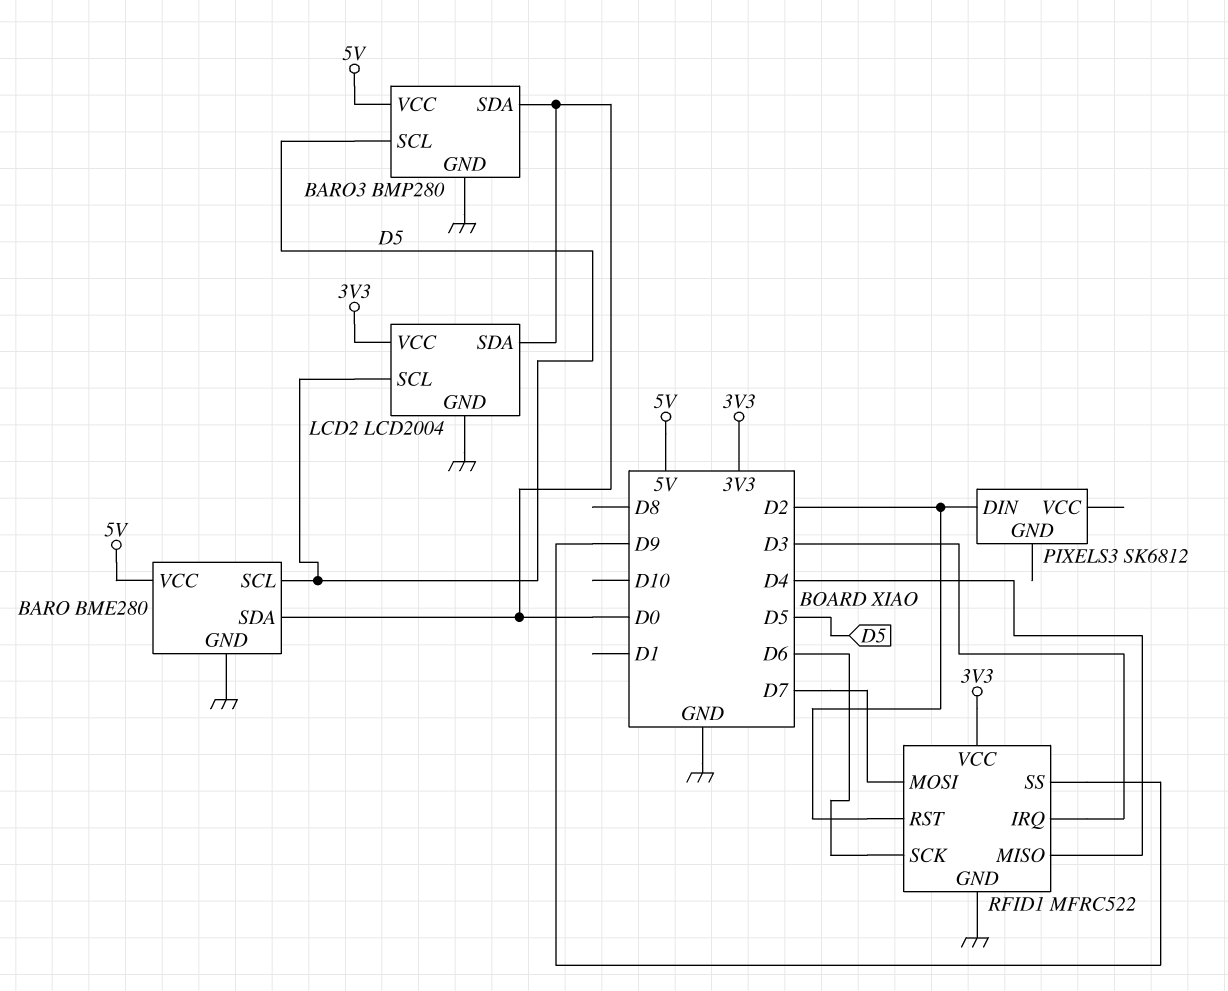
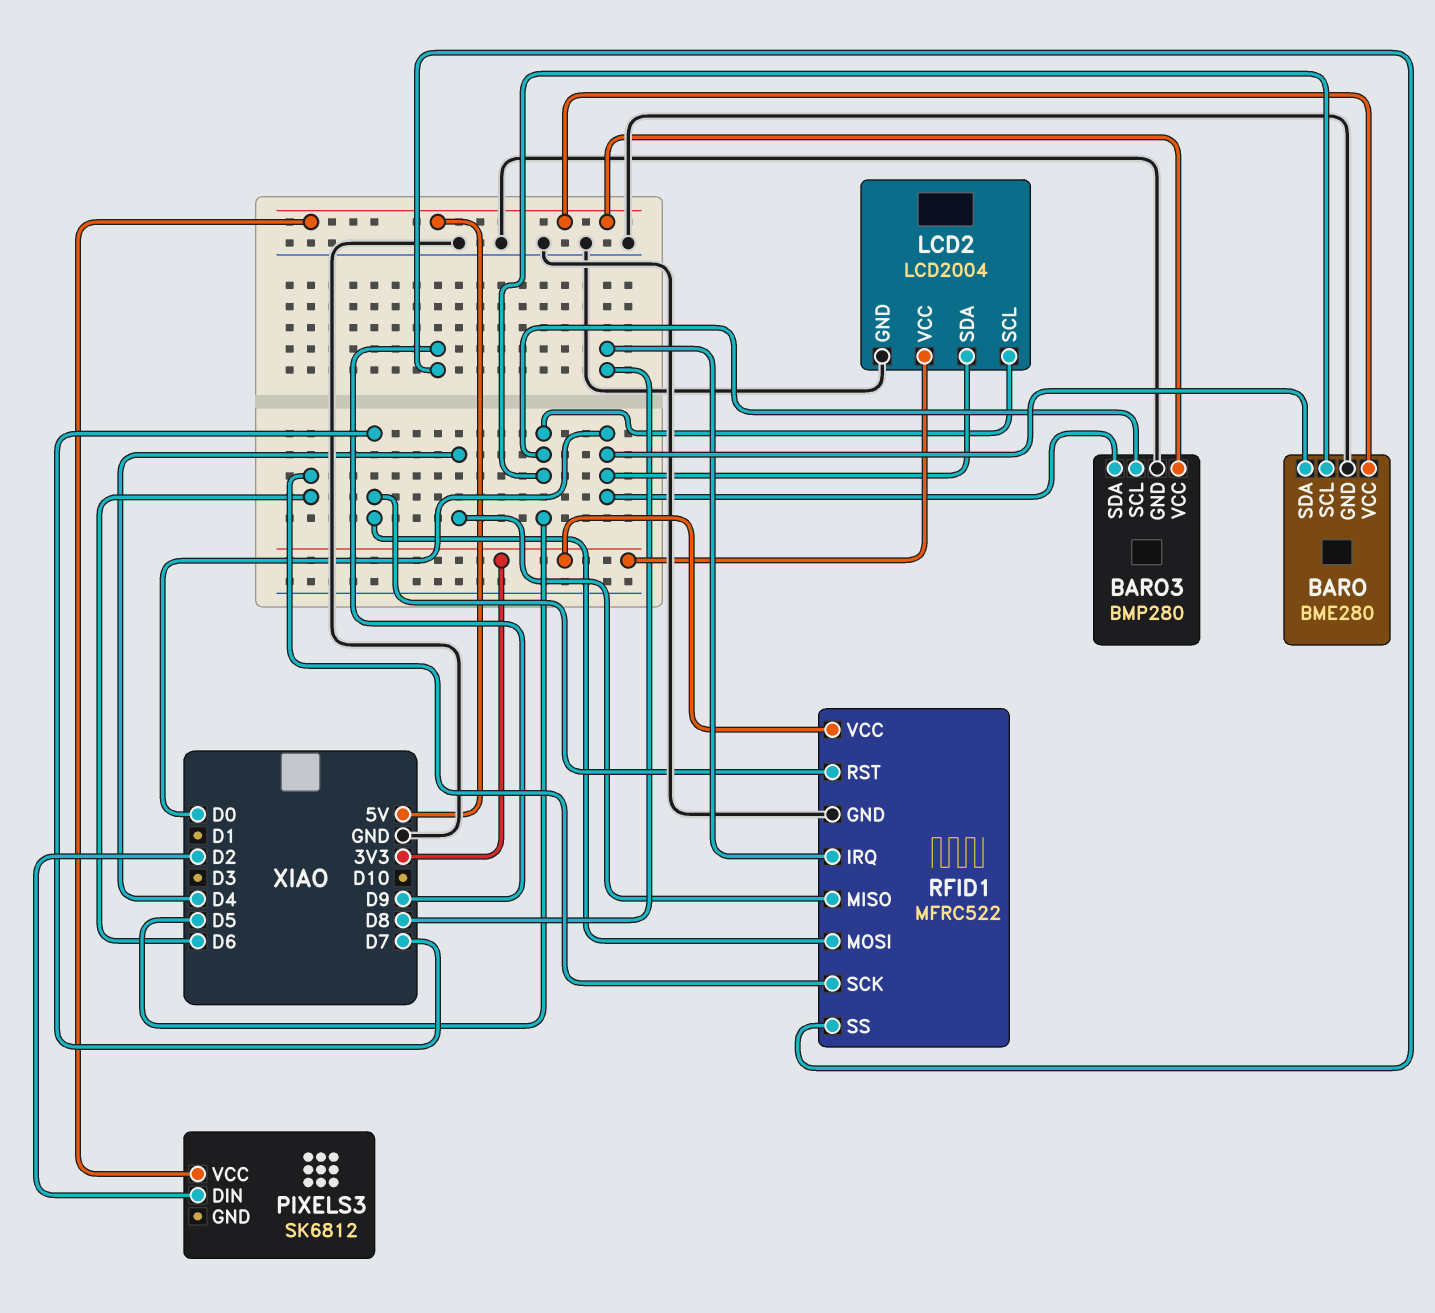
PIXELS3 pin VCC: none -> 5V
RFID1 pin IRQ: D3 -> D8
RFID1 pin RST: D2 -> D7

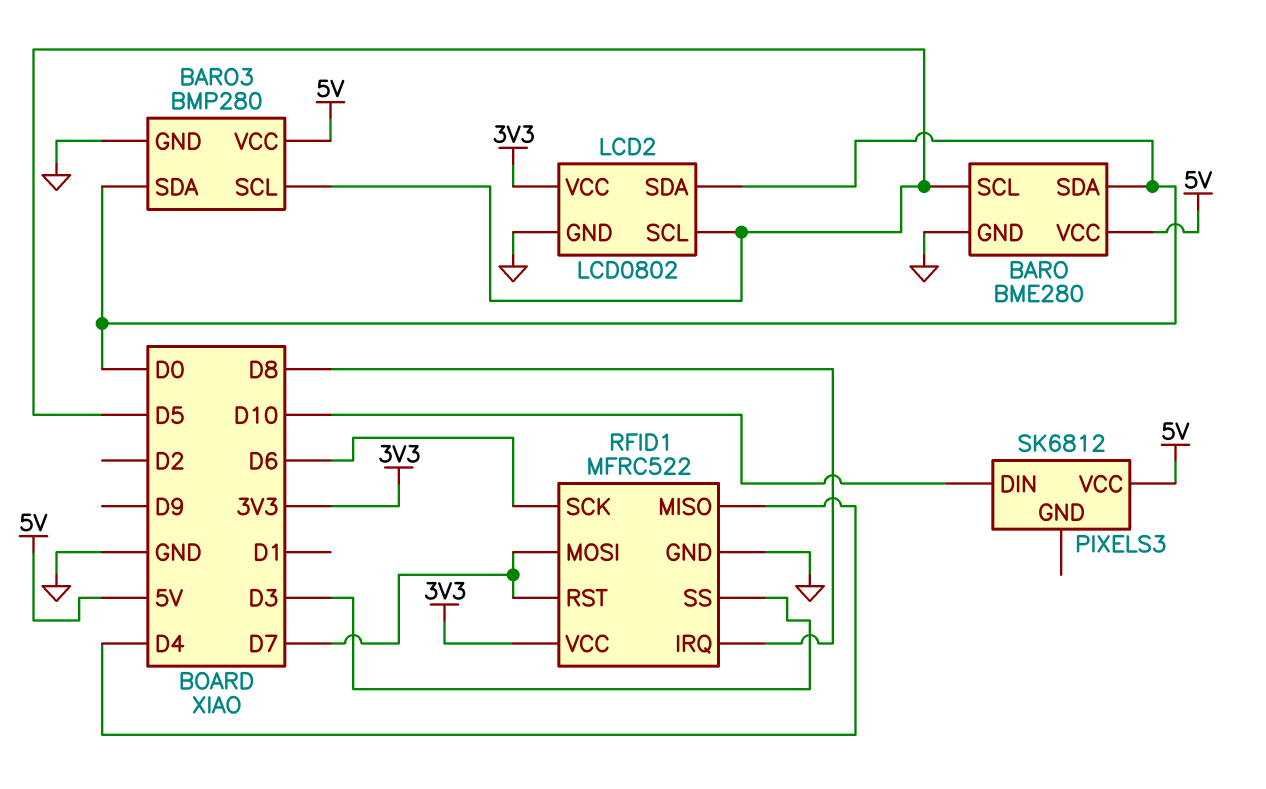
LCD2: LCD2004 -> LCD0802
PIXELS3 pin DIN: D2 -> D10
RFID1 pin SS: D9 -> D3

